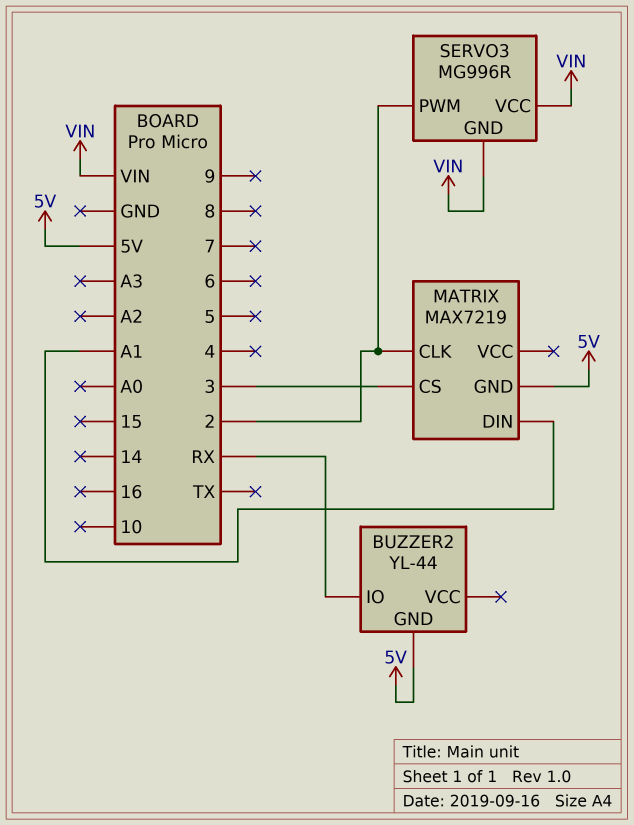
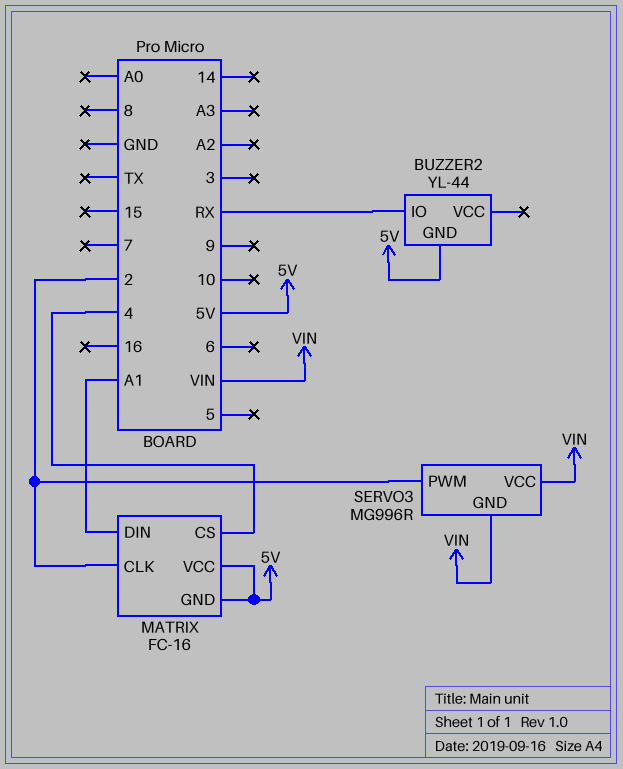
MATRIX: MAX7219 -> FC-16
MATRIX pin CS: 3 -> 4
MATRIX pin VCC: none -> 5V

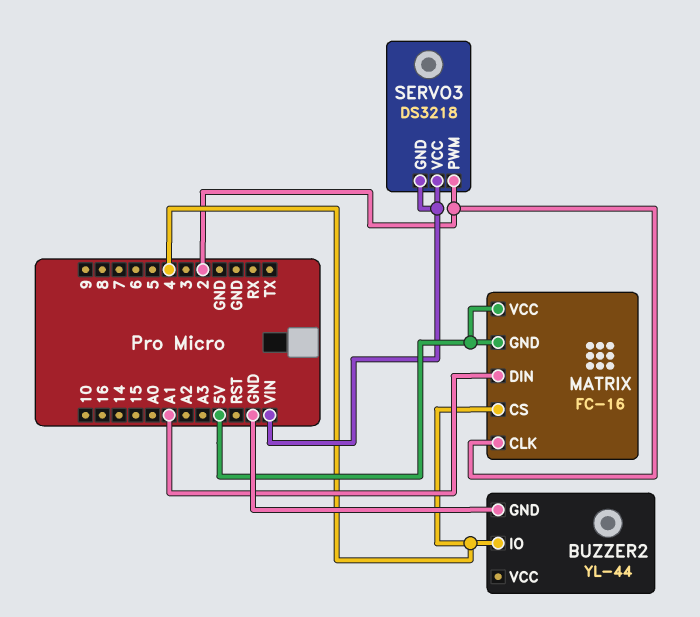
BUZZER2 pin GND: 5V -> GND
BUZZER2 pin IO: RX -> 4
SERVO3: MG996R -> DS3218

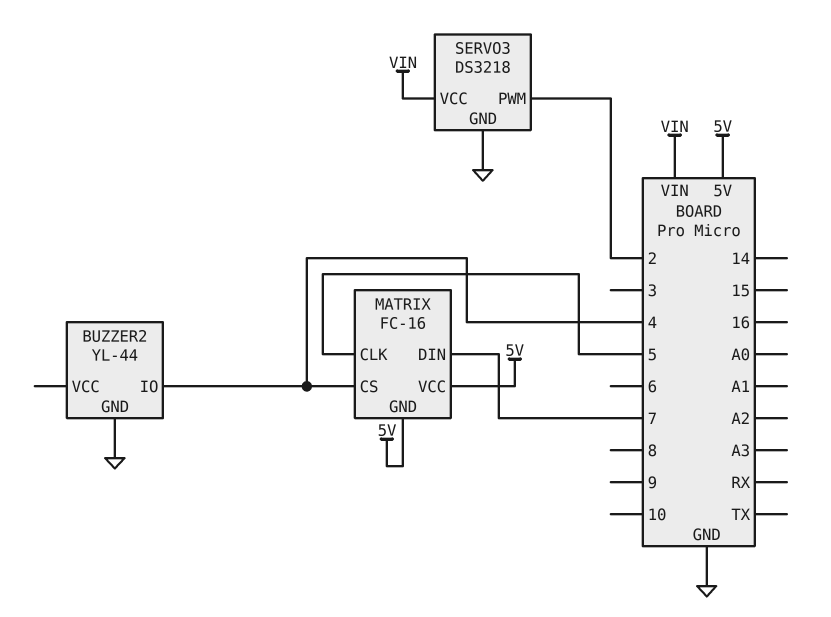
MATRIX pin CLK: 2 -> 5
MATRIX pin DIN: A1 -> 7
SERVO3 pin GND: VIN -> GND

